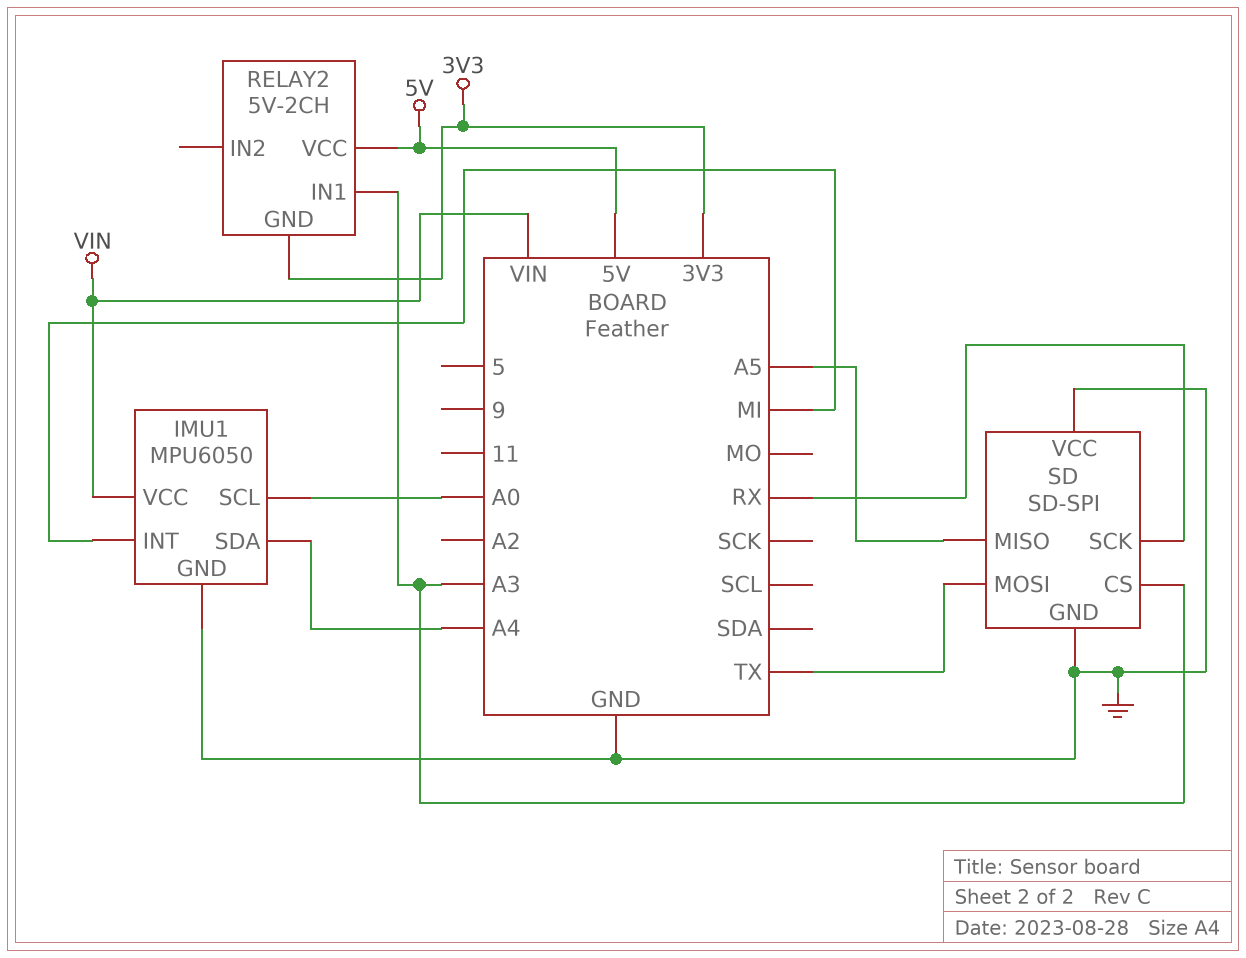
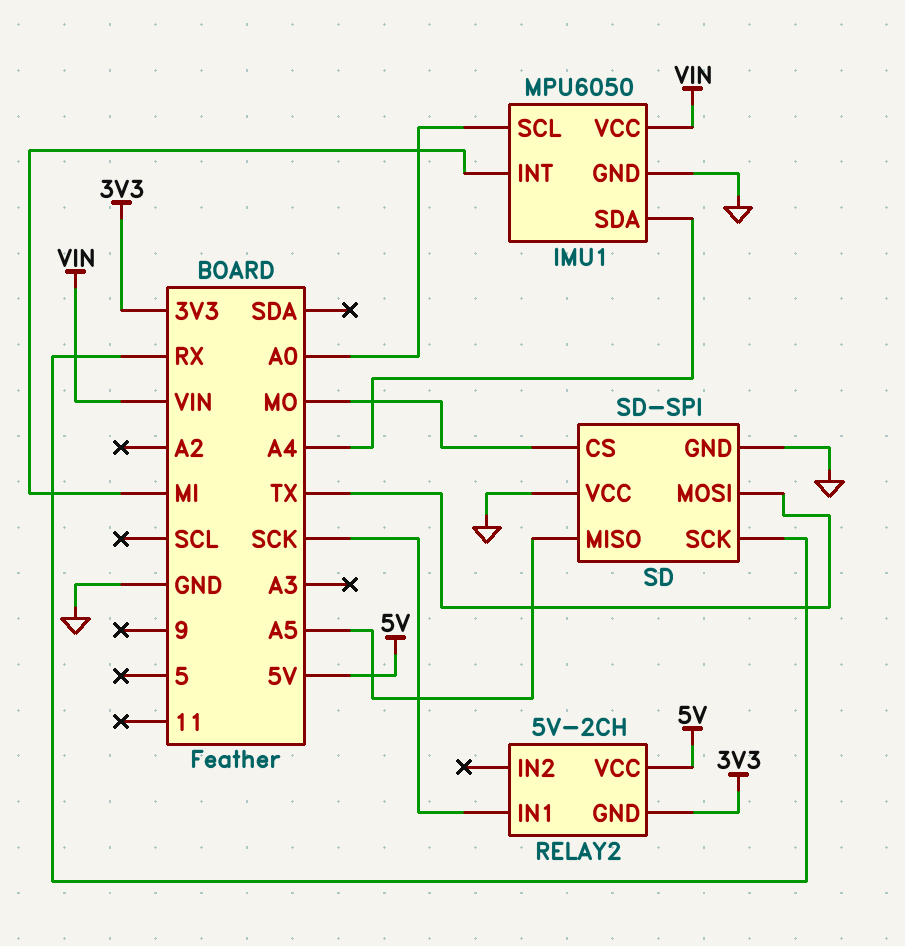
RELAY2 pin IN1: A3 -> SCK
SD pin CS: A3 -> MO

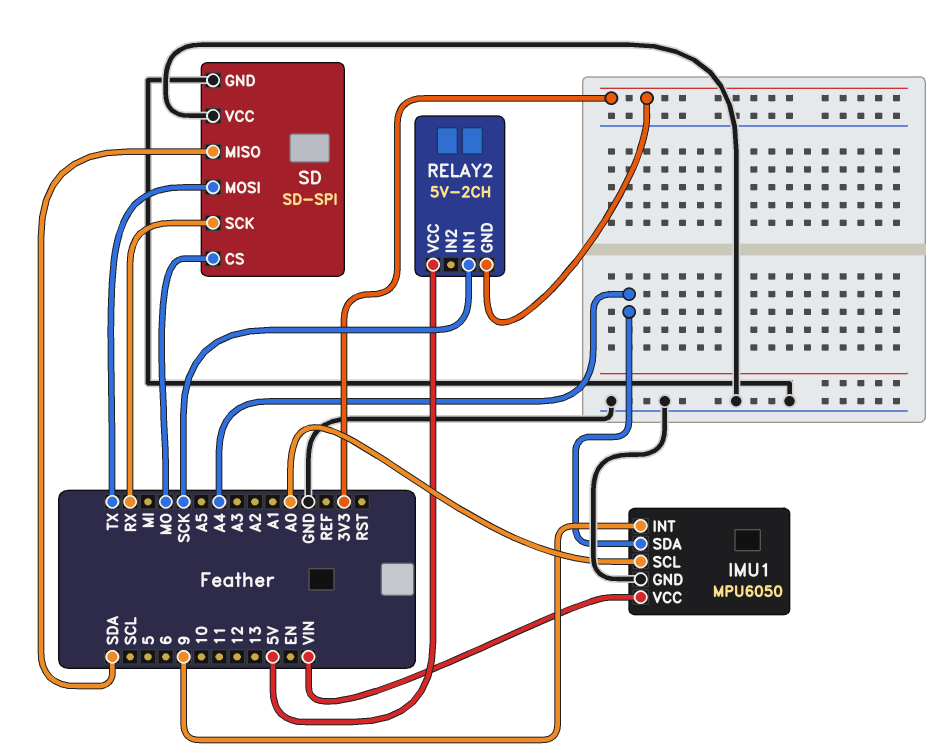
IMU1 pin INT: MI -> 9
SD pin MISO: A5 -> SDA

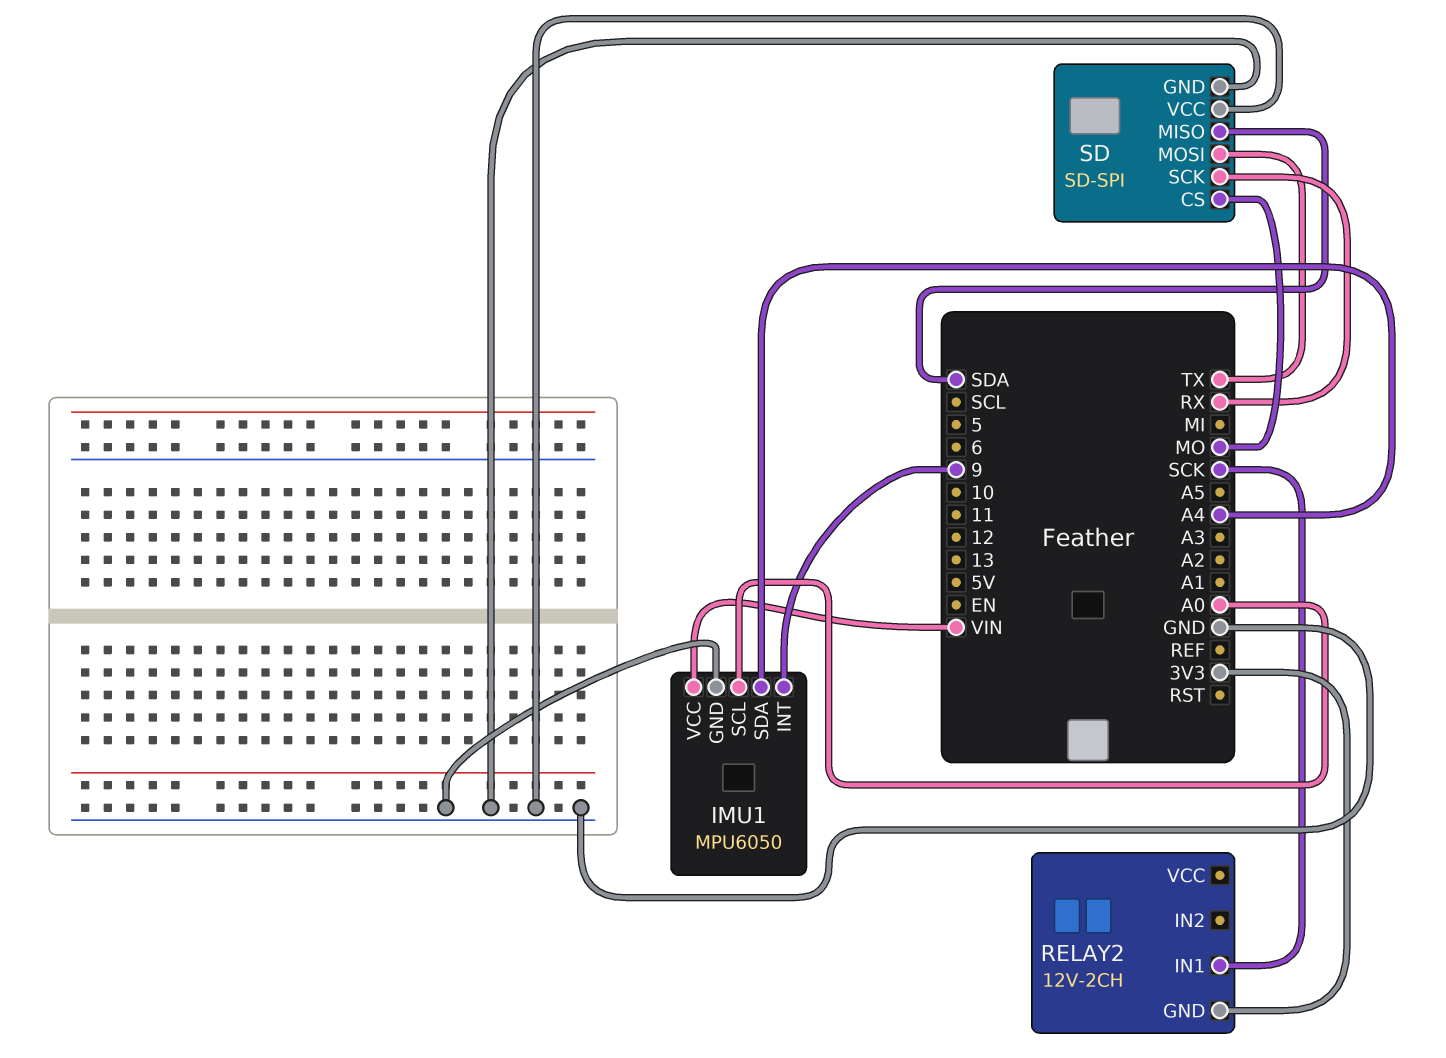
RELAY2: 5V-2CH -> 12V-2CH
RELAY2 pin VCC: 5V -> none

